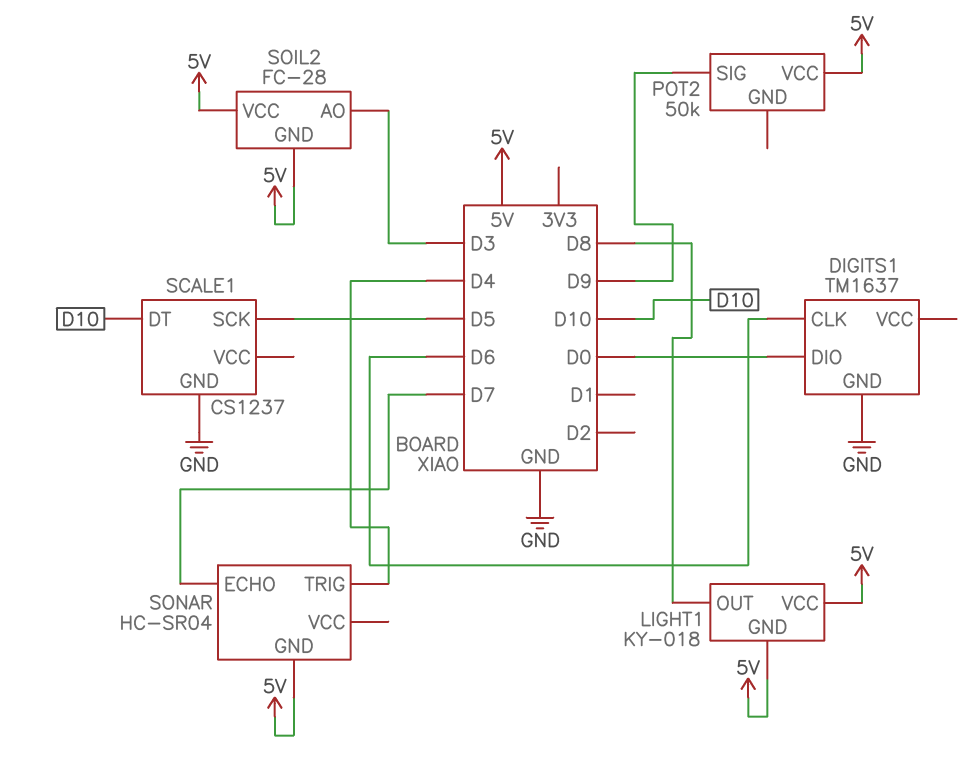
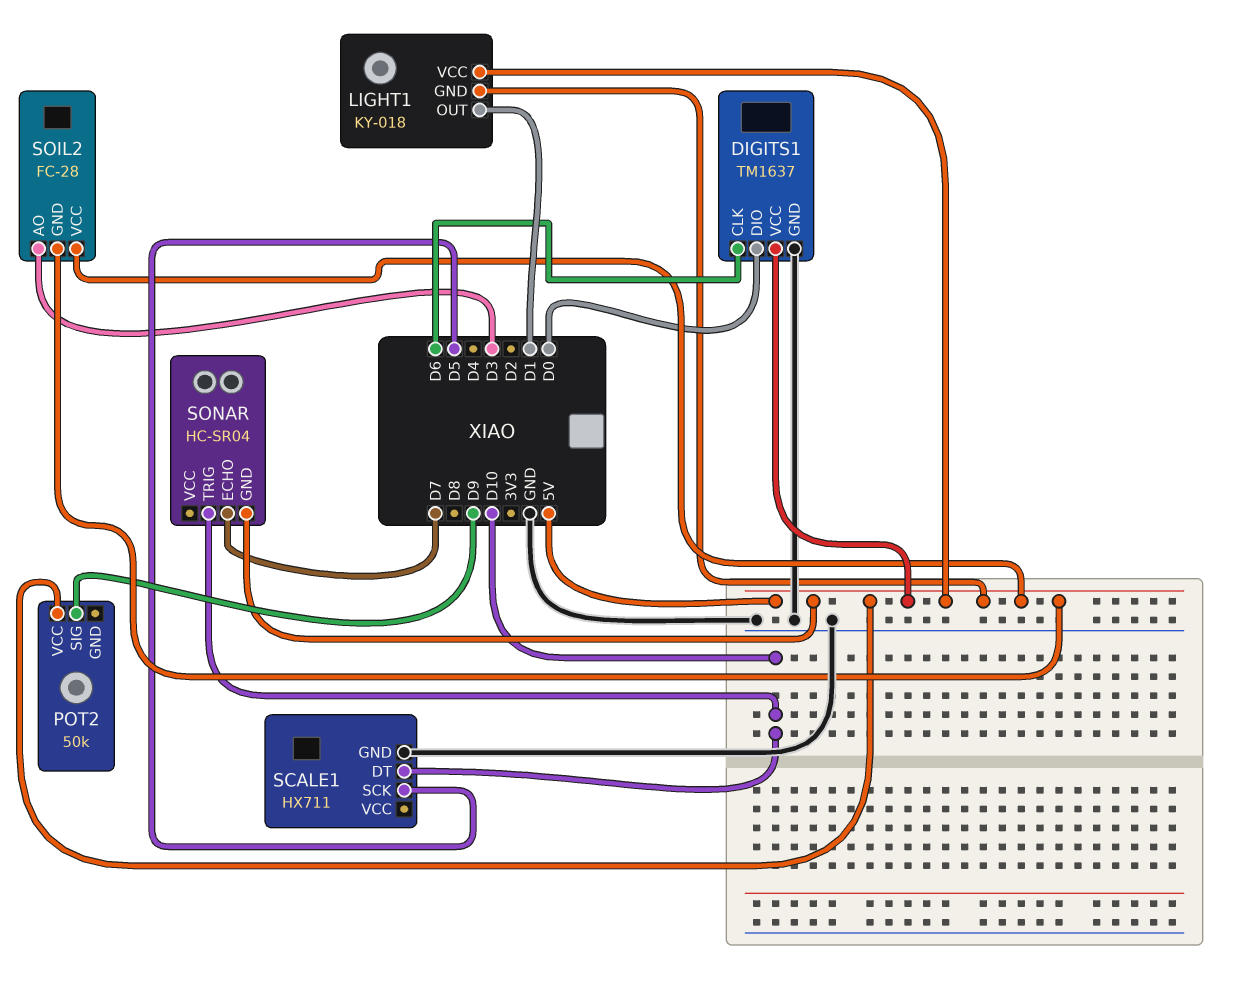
DIGITS1 pin VCC: none -> 5V
LIGHT1 pin OUT: D8 -> D1
SCALE1: CS1237 -> HX711
SONAR pin TRIG: D4 -> D10

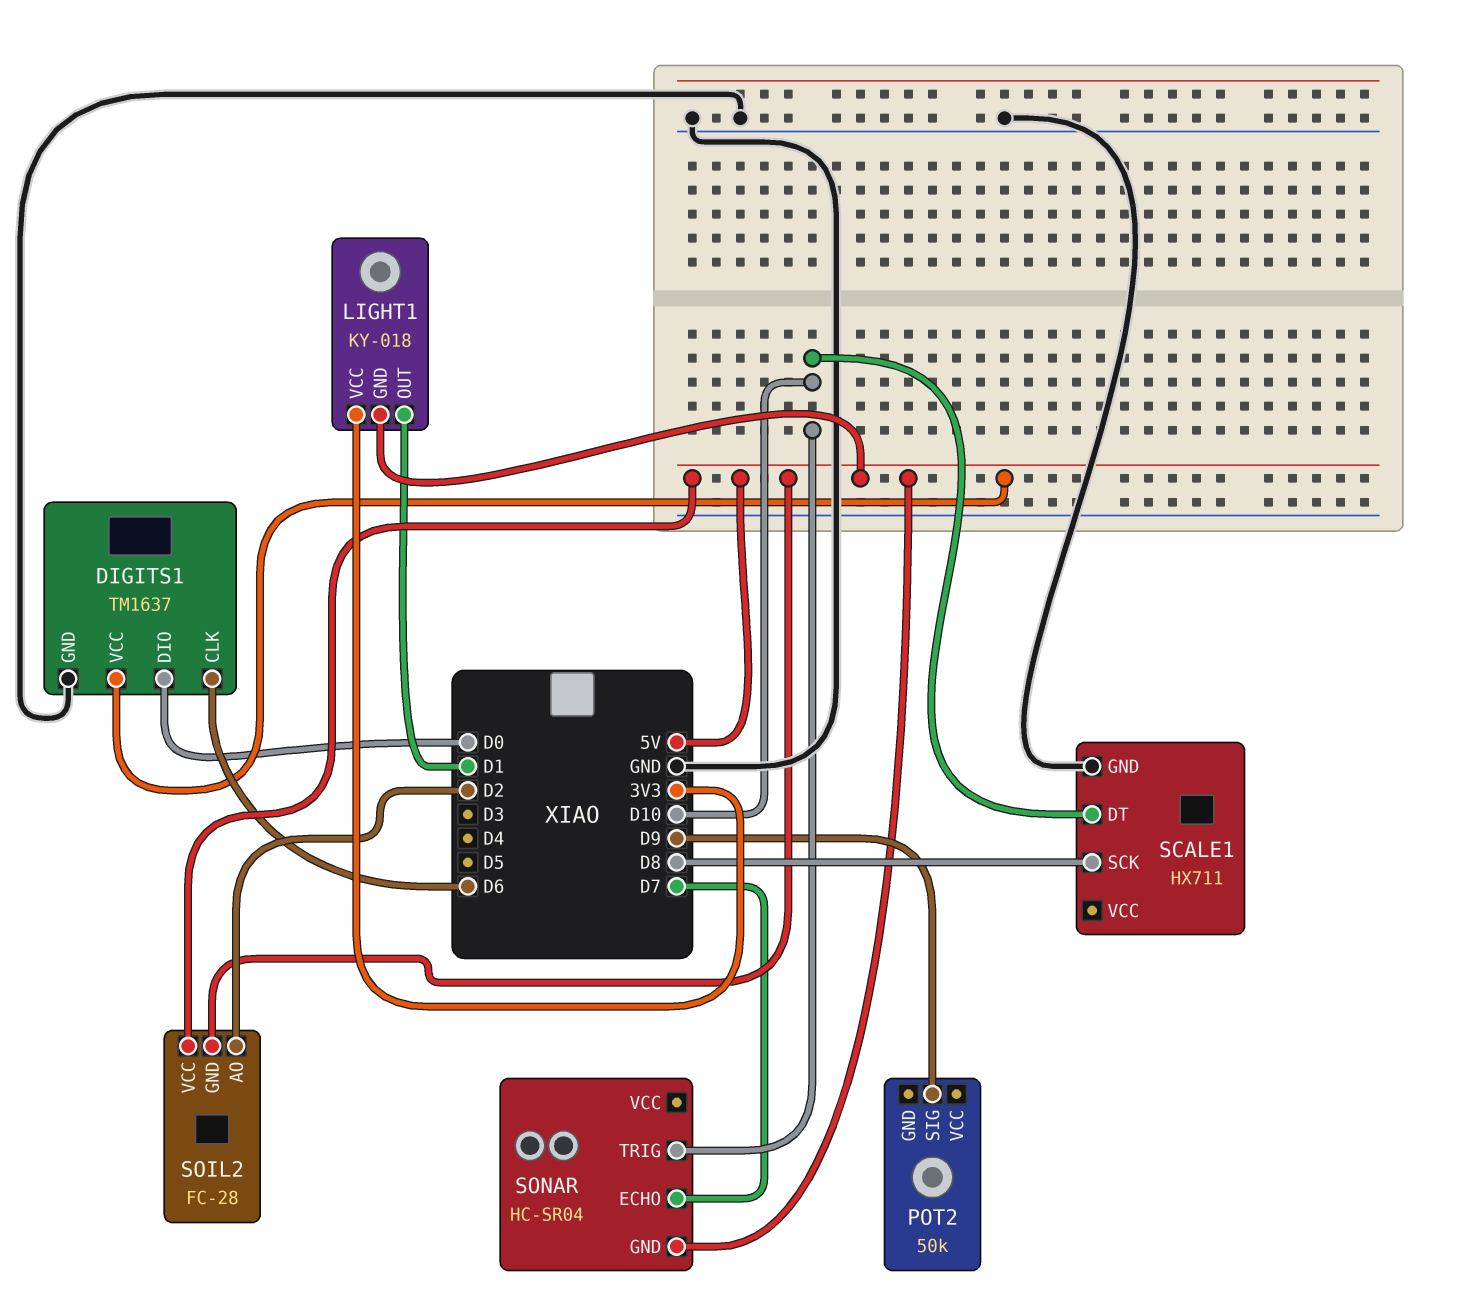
LIGHT1 pin VCC: 5V -> 3V3
POT2 pin VCC: 5V -> none
SCALE1 pin SCK: D5 -> D8
SOIL2 pin AO: D3 -> D2

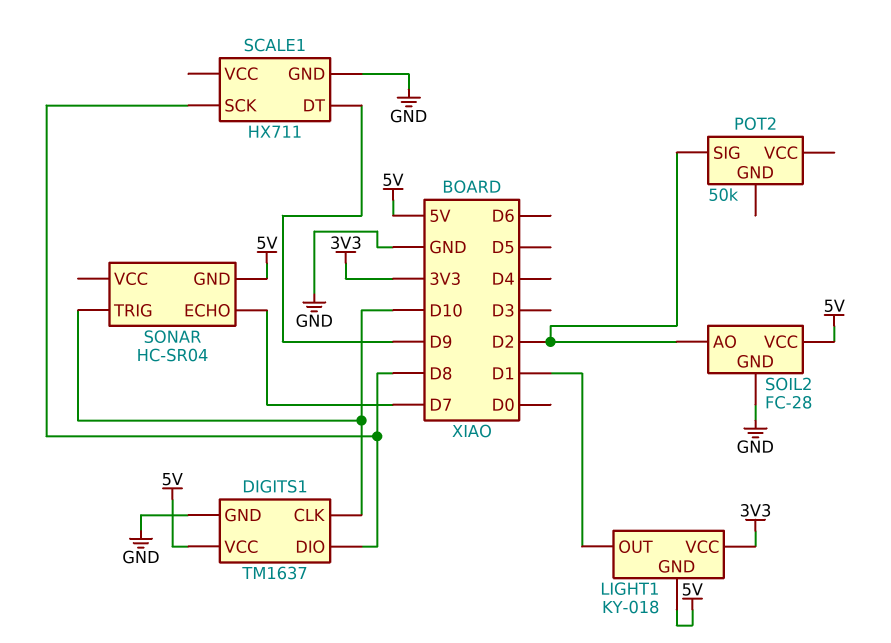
DIGITS1 pin CLK: D6 -> D10
DIGITS1 pin DIO: D0 -> D8
POT2 pin SIG: D9 -> D2
SCALE1 pin DT: D10 -> D9
SOIL2 pin GND: 5V -> GND

